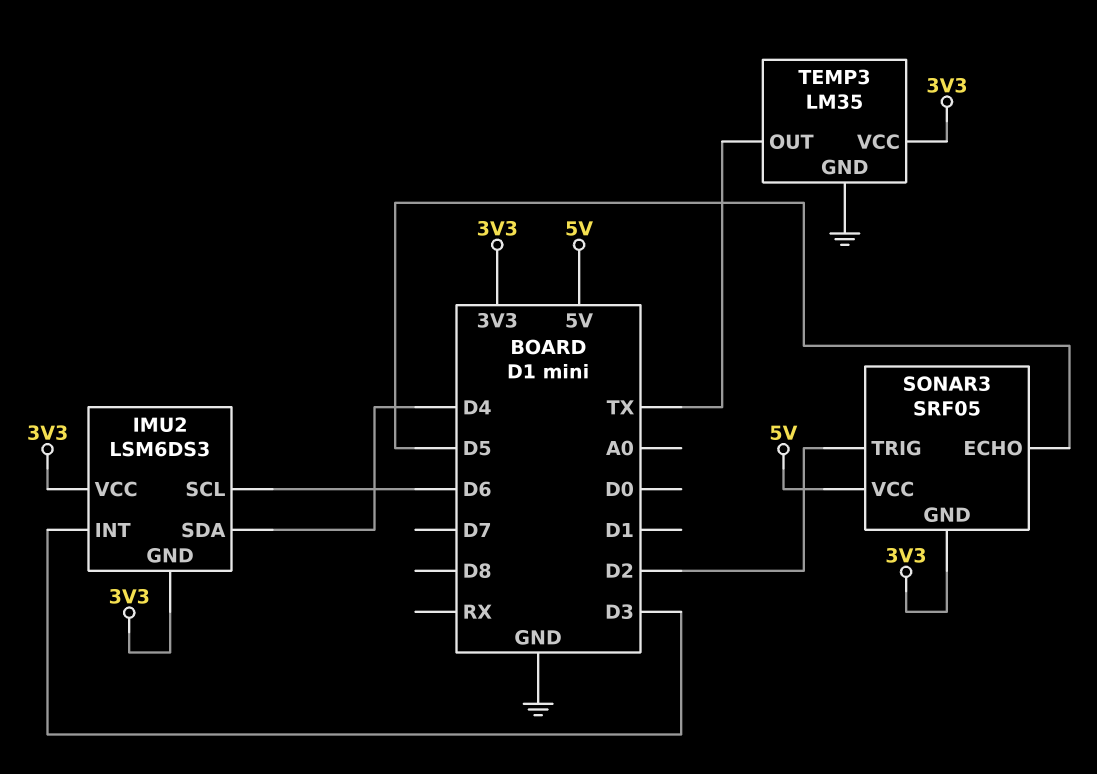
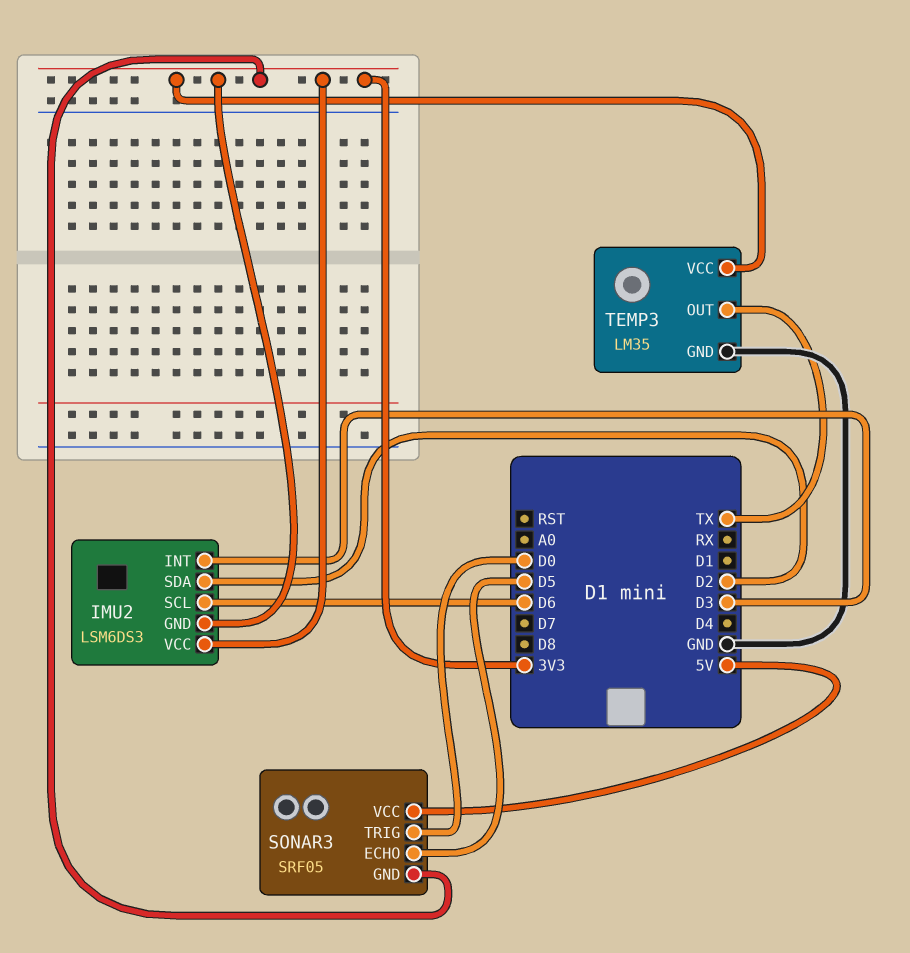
IMU2 pin SDA: D4 -> D2
SONAR3 pin TRIG: D2 -> D0

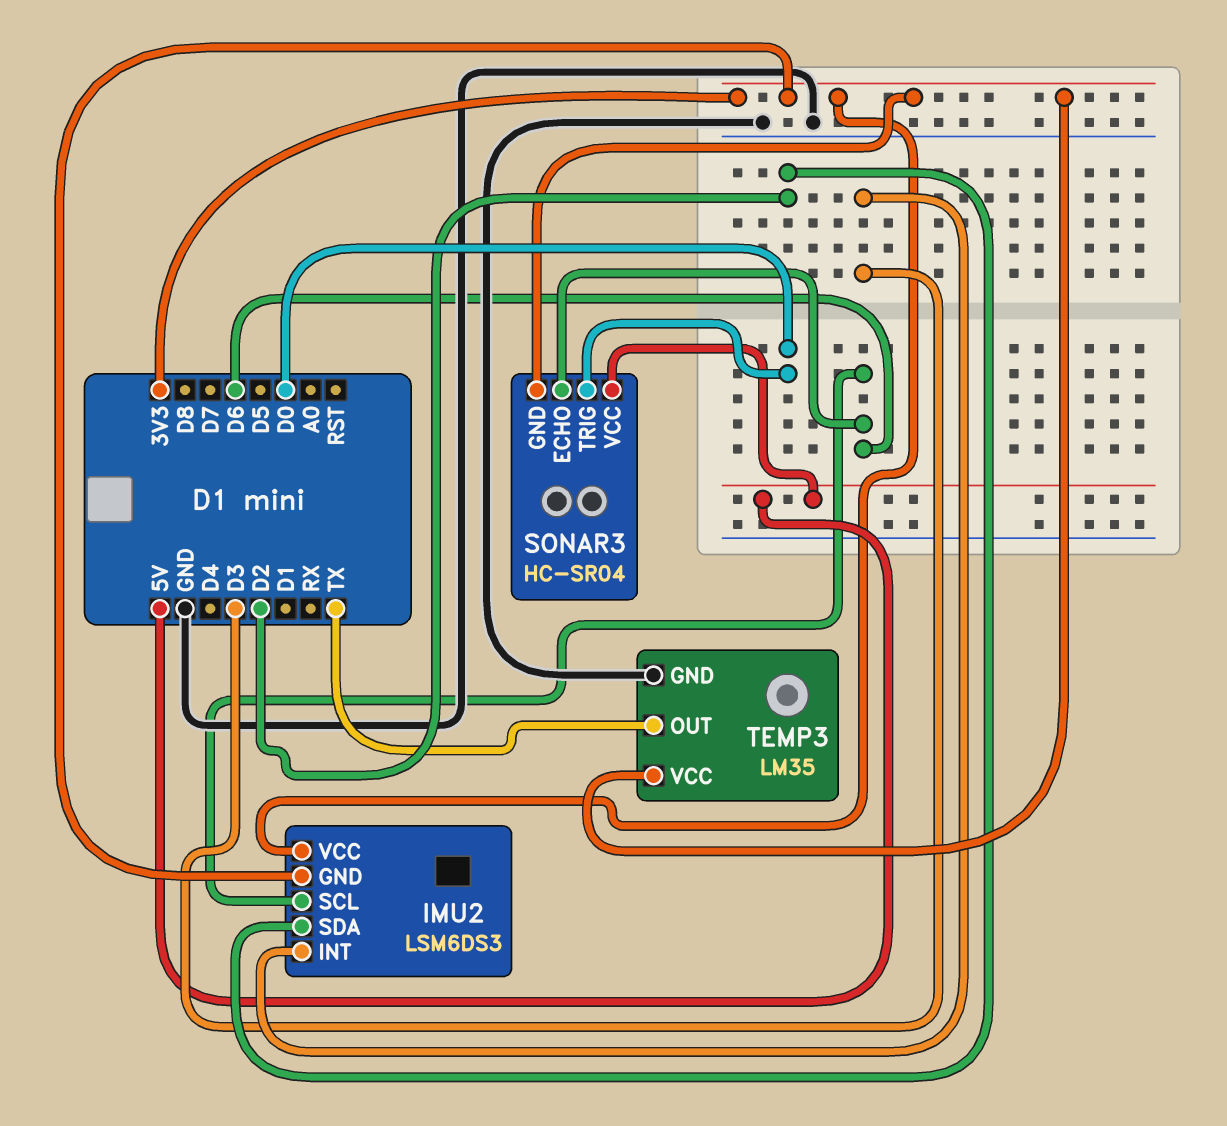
SONAR3: SRF05 -> HC-SR04
SONAR3 pin ECHO: D5 -> D6

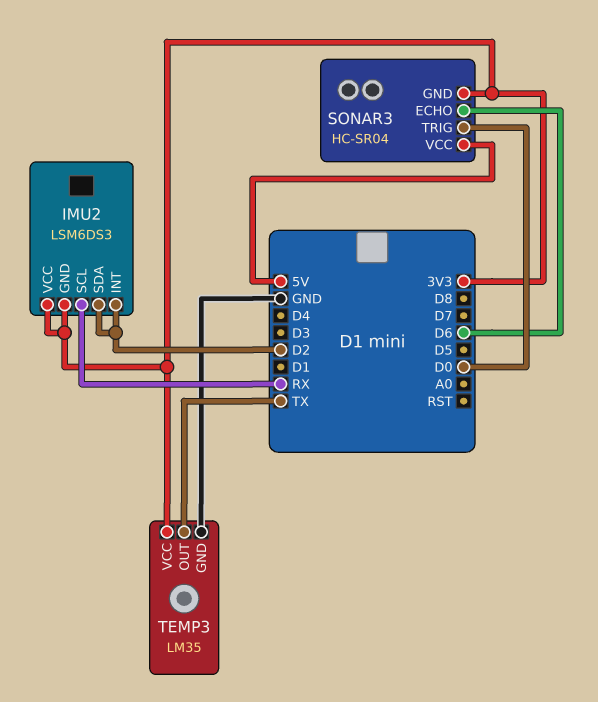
IMU2 pin INT: D3 -> D2
IMU2 pin SCL: D6 -> RX

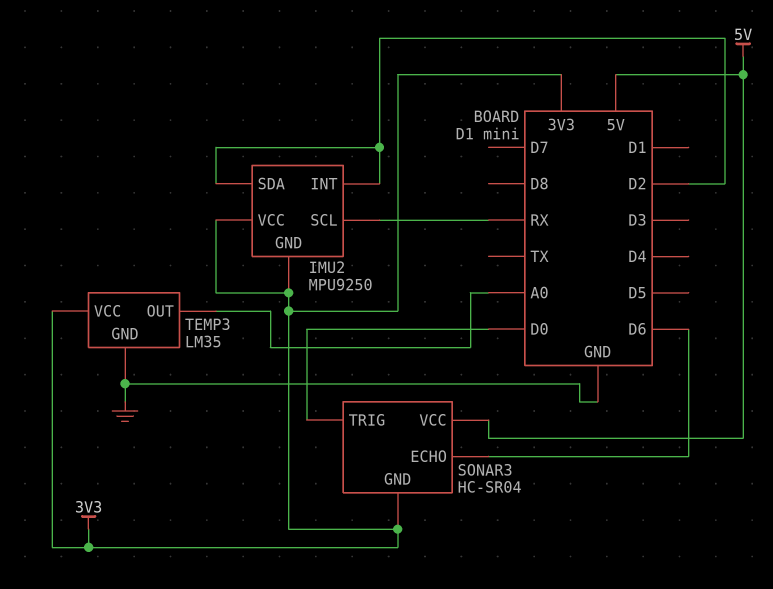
IMU2: LSM6DS3 -> MPU9250
TEMP3 pin OUT: TX -> A0

